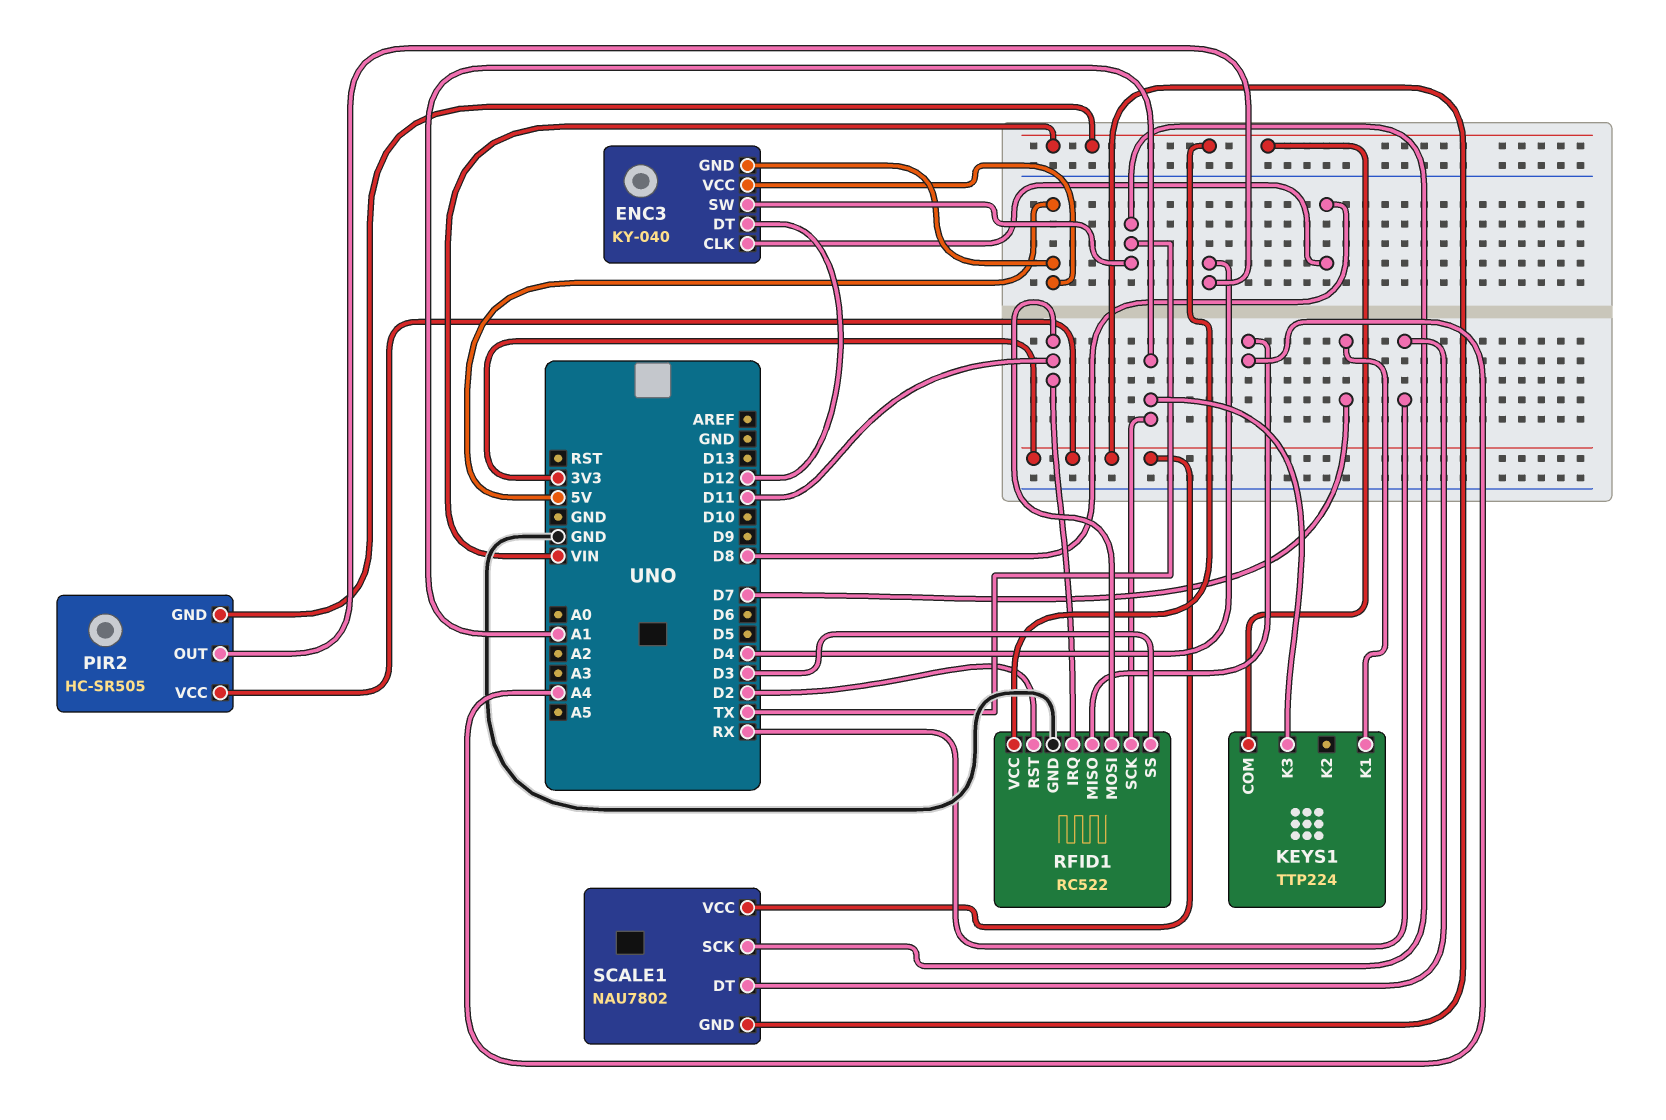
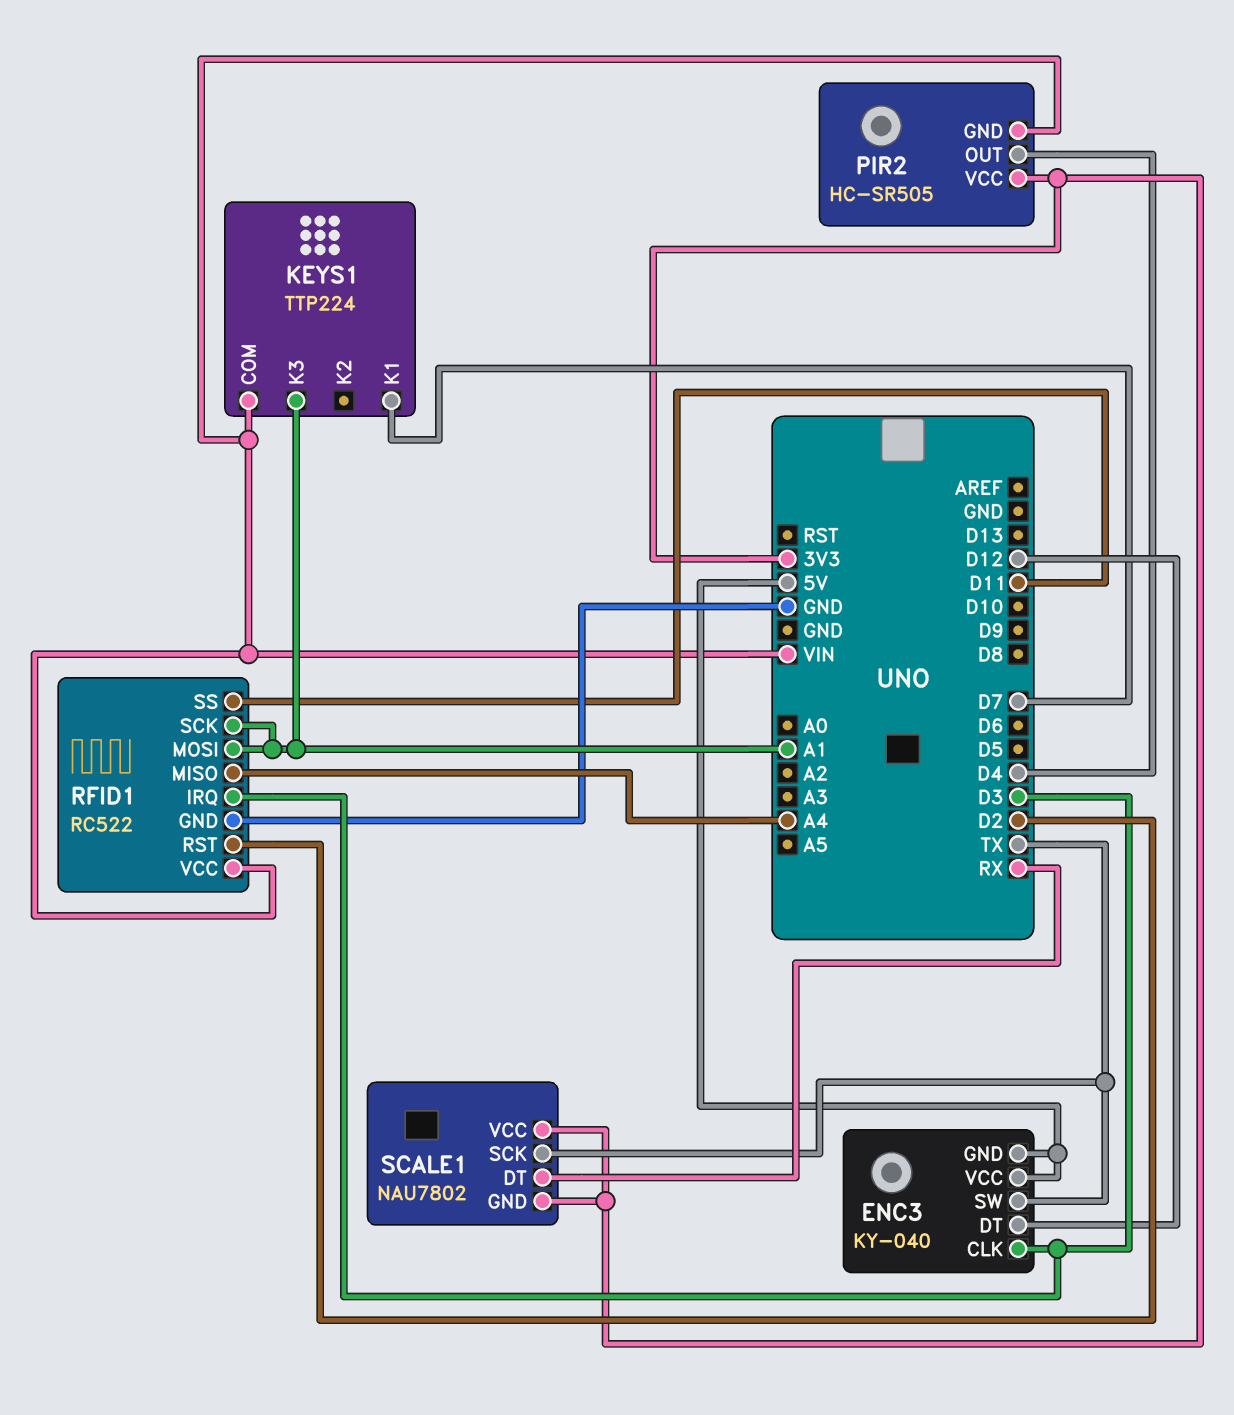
ENC3 pin CLK: D8 -> D3
RFID1 pin IRQ: D11 -> D3
RFID1 pin MOSI: D11 -> A1
RFID1 pin SS: D3 -> D11

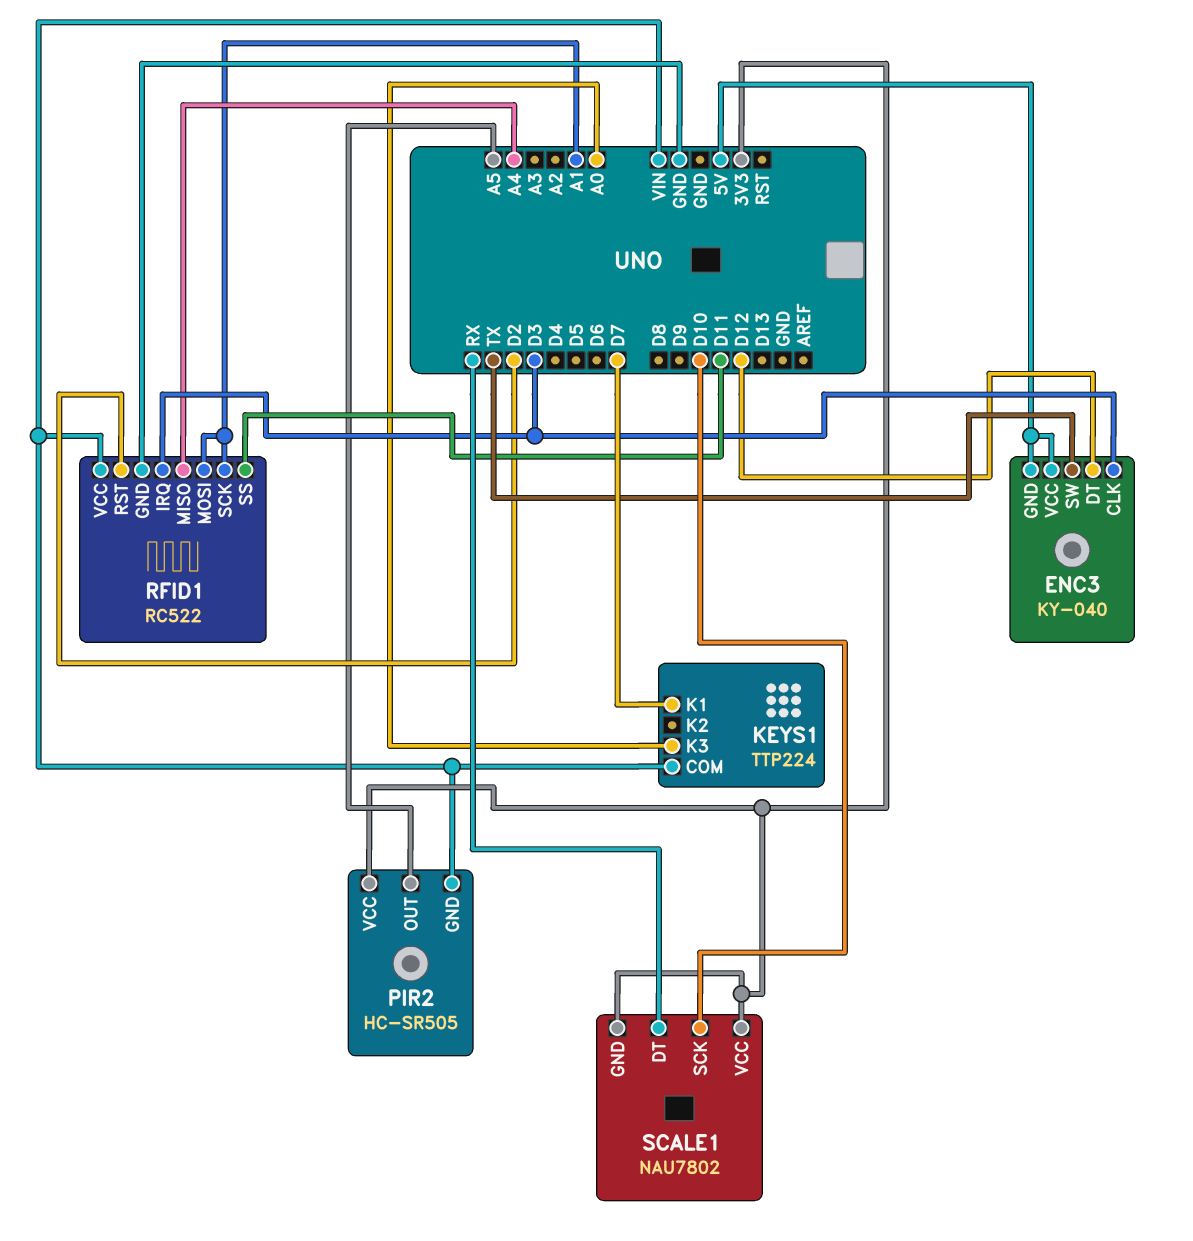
KEYS1 pin K3: A1 -> A0
PIR2 pin OUT: D4 -> A5
SCALE1 pin SCK: TX -> D10

